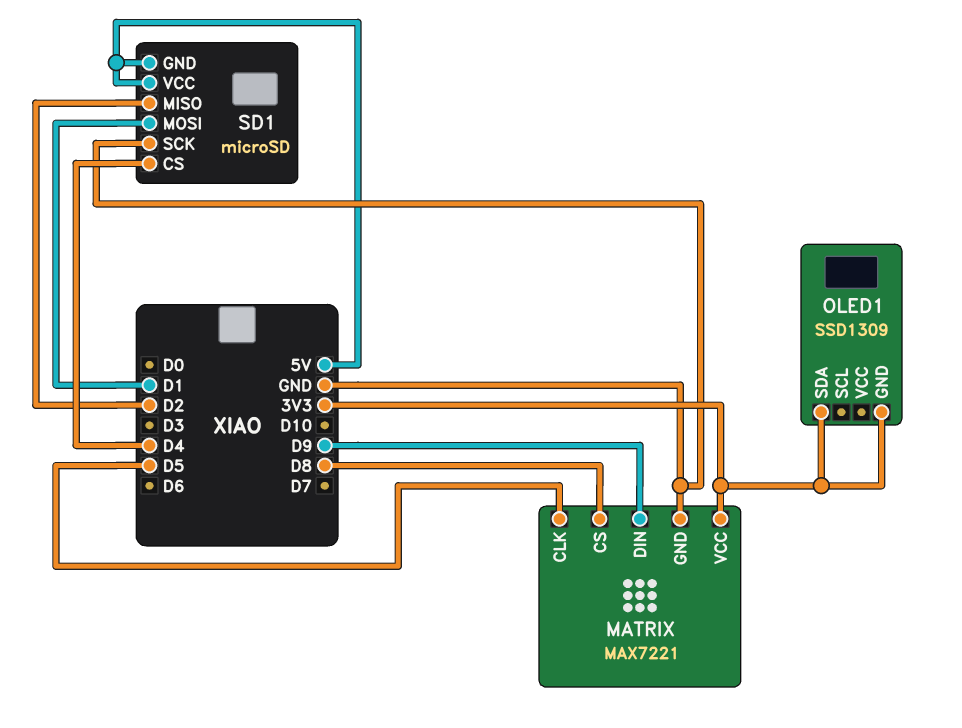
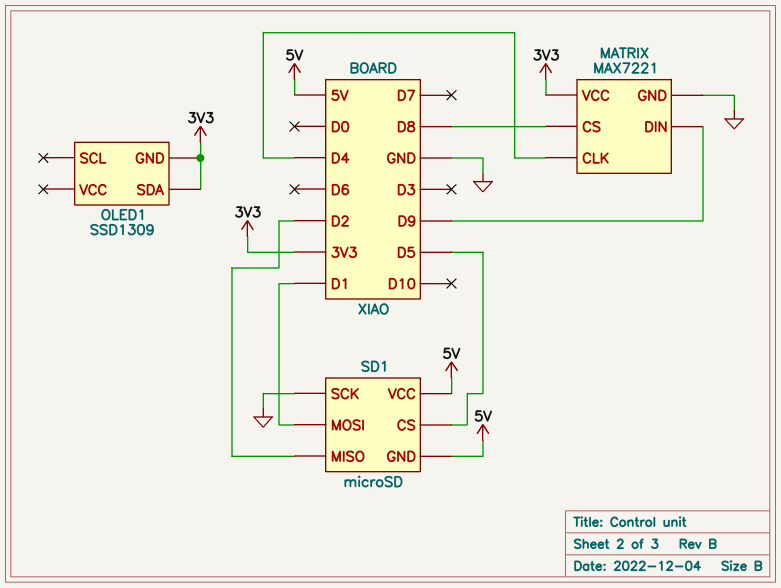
MATRIX pin CLK: D5 -> D4
SD1 pin CS: D4 -> D5

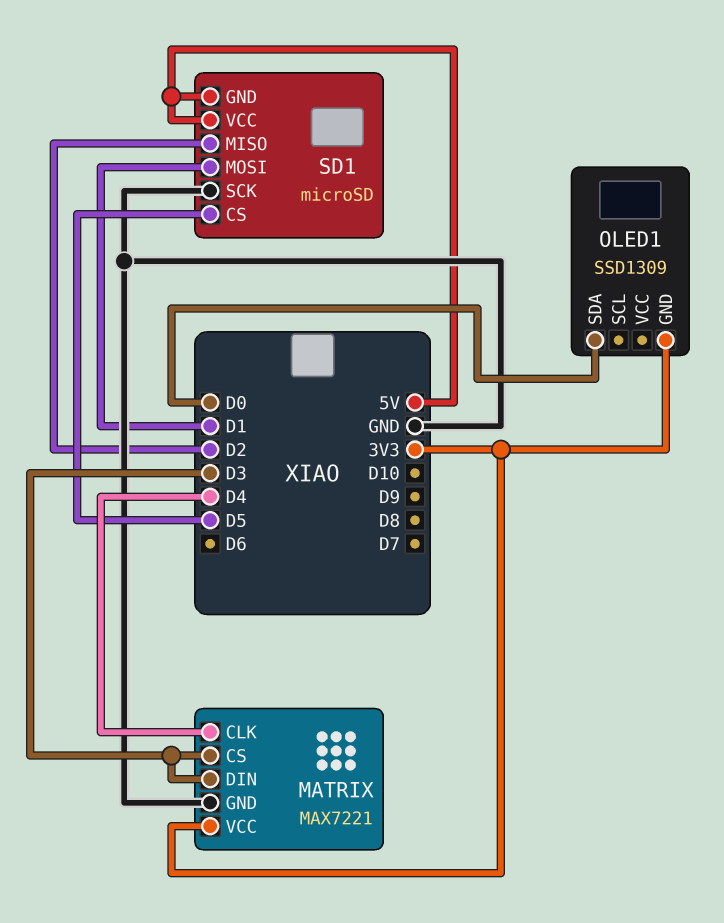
MATRIX pin CS: D8 -> D3
MATRIX pin DIN: D9 -> D3
OLED1 pin SDA: 3V3 -> D0

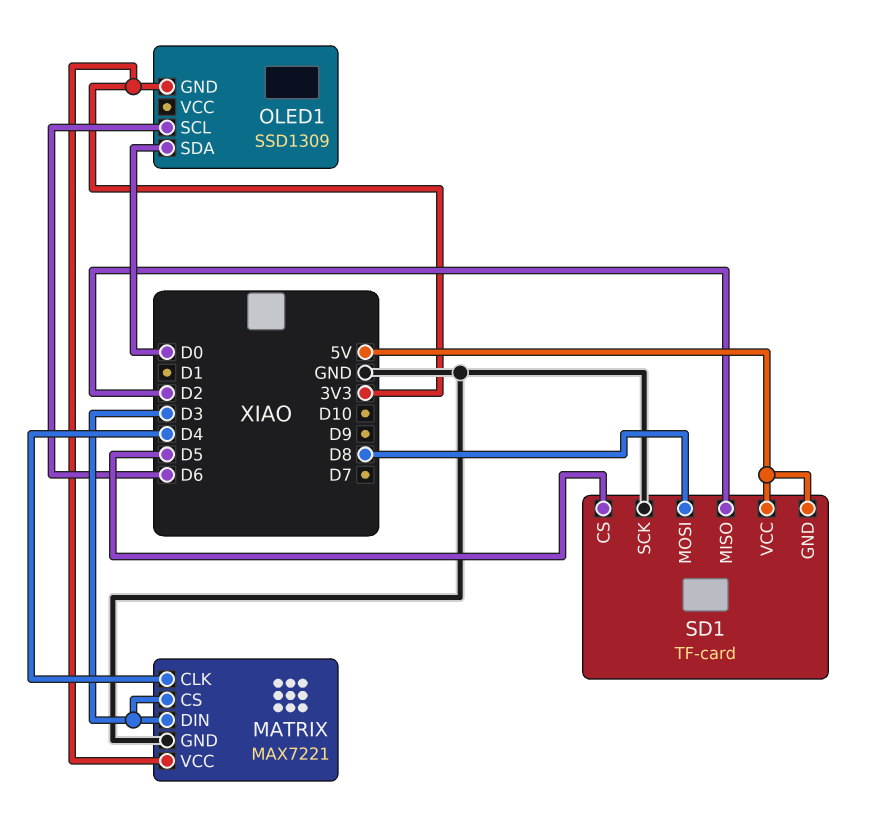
OLED1 pin SCL: none -> D6
SD1: microSD -> TF-card
SD1 pin MOSI: D1 -> D8

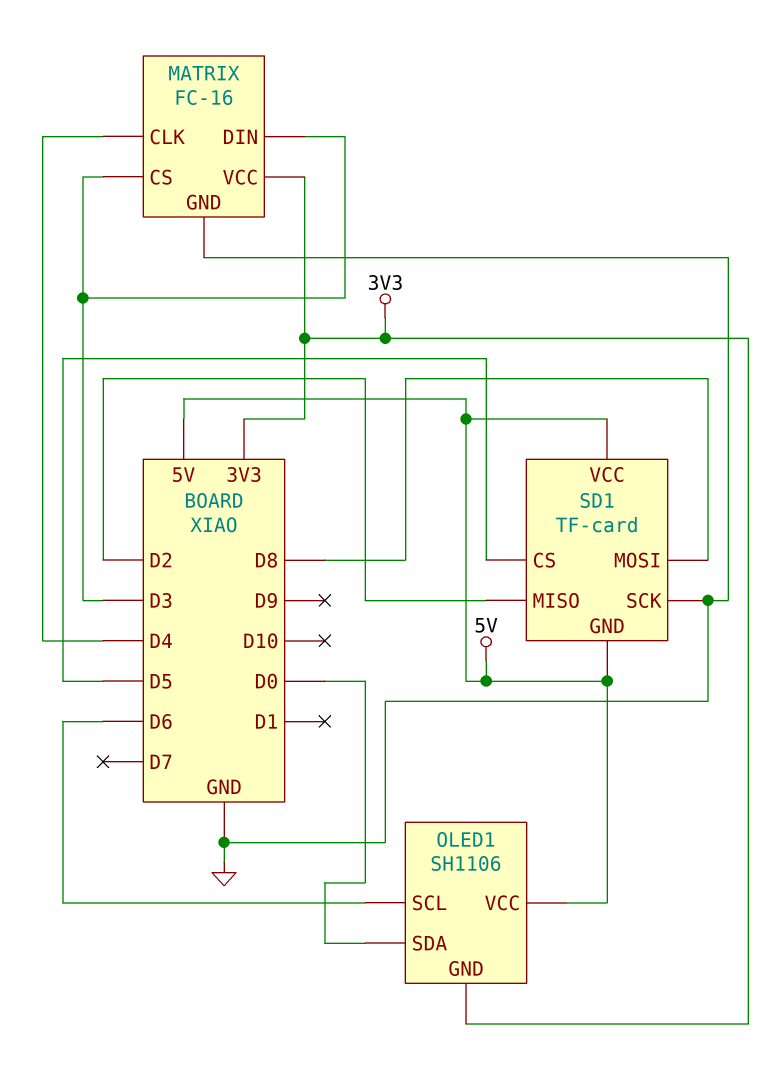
MATRIX: MAX7221 -> FC-16
OLED1: SSD1309 -> SH1106
OLED1 pin VCC: none -> 5V

